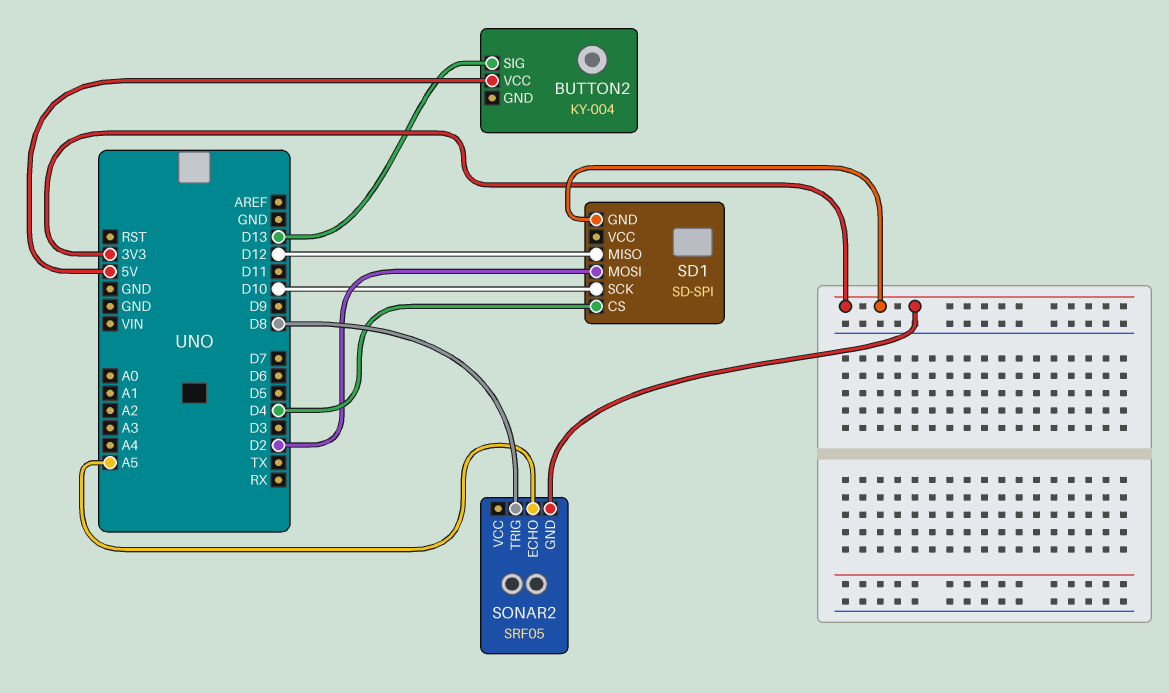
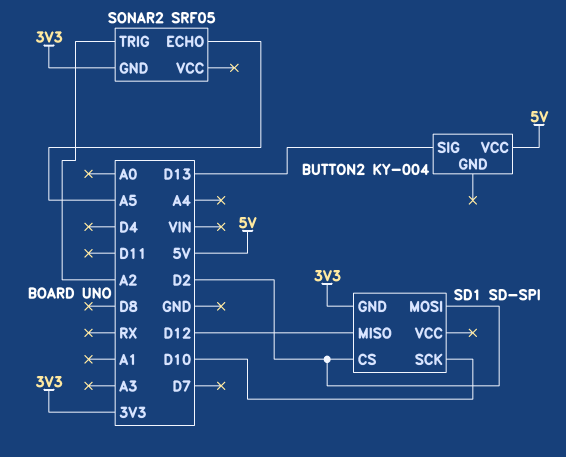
SD1 pin CS: D4 -> D2
SONAR2 pin TRIG: D8 -> A2

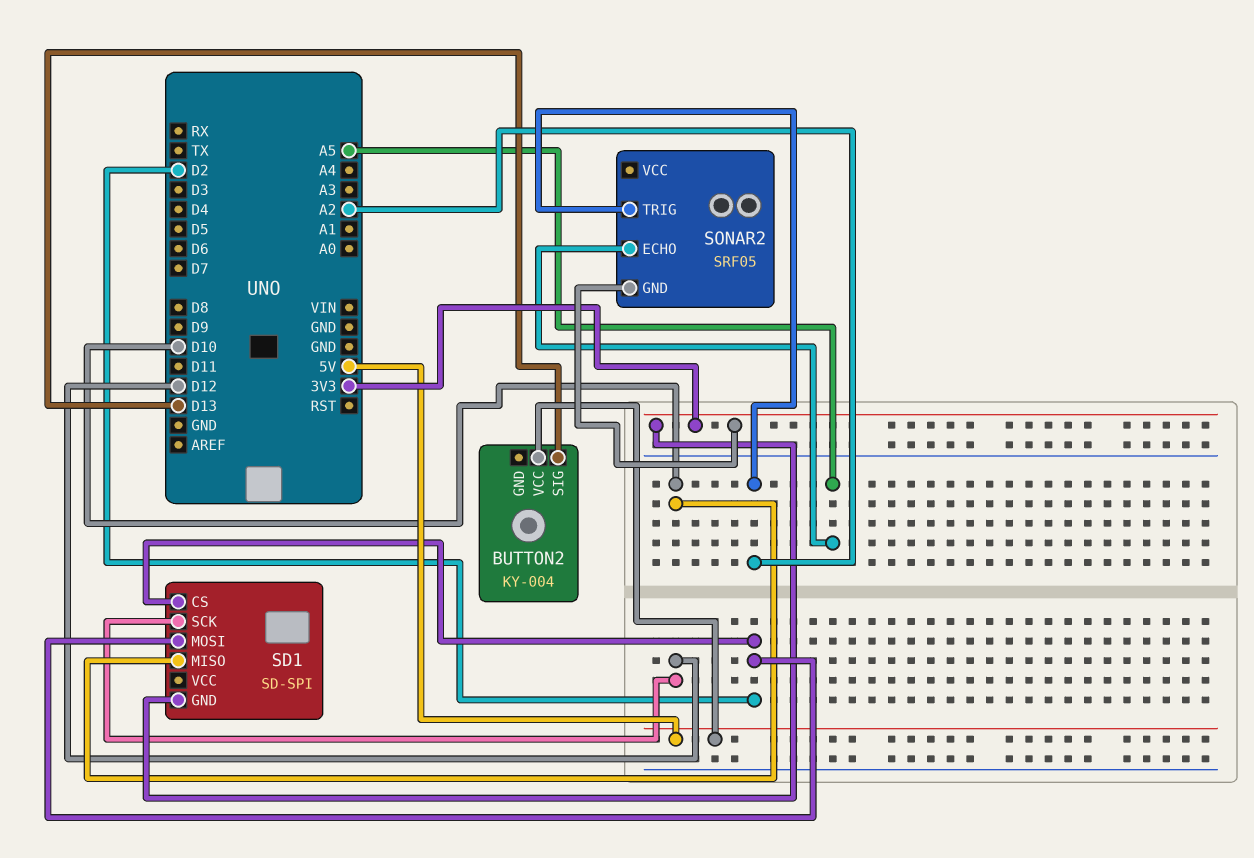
SD1 pin MISO: D12 -> D10
SD1 pin SCK: D10 -> D12

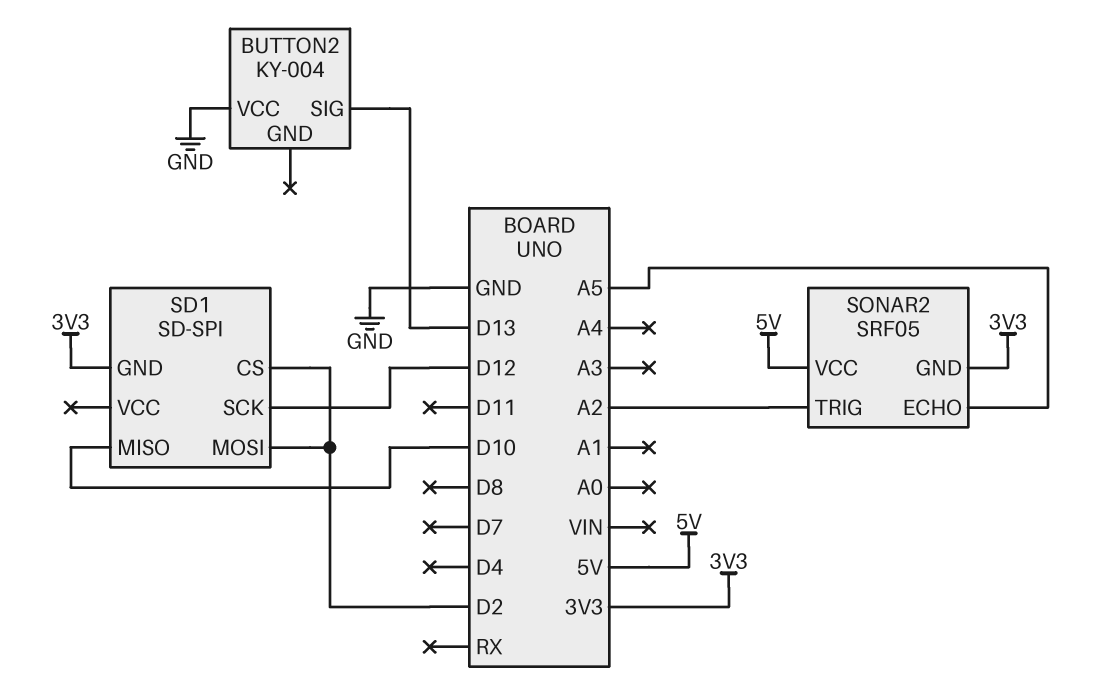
BUTTON2 pin VCC: 5V -> GND
SONAR2 pin VCC: none -> 5V

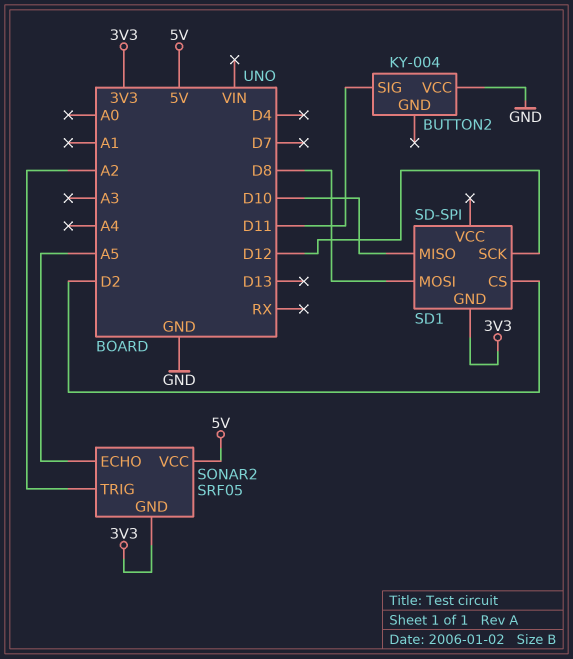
BUTTON2 pin SIG: D13 -> D11
SD1 pin MOSI: D2 -> D8

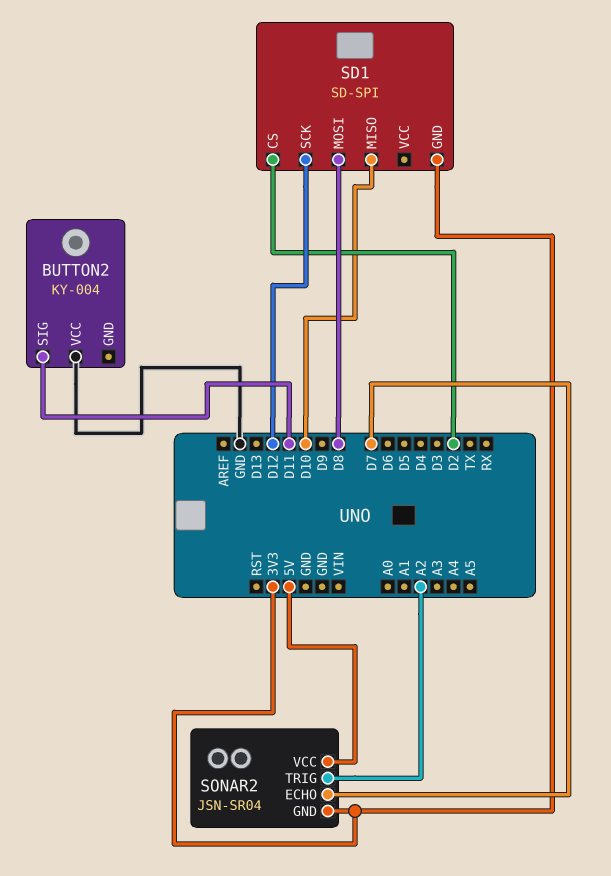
SONAR2: SRF05 -> JSN-SR04
SONAR2 pin ECHO: A5 -> D7

